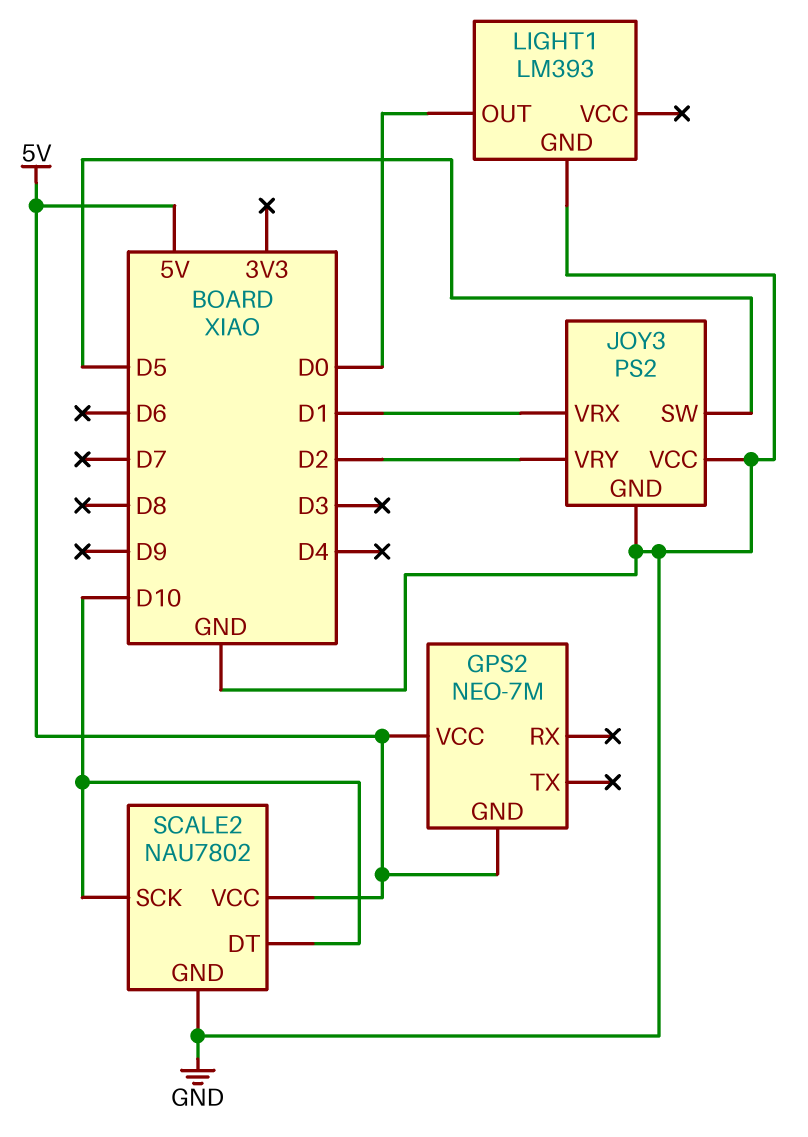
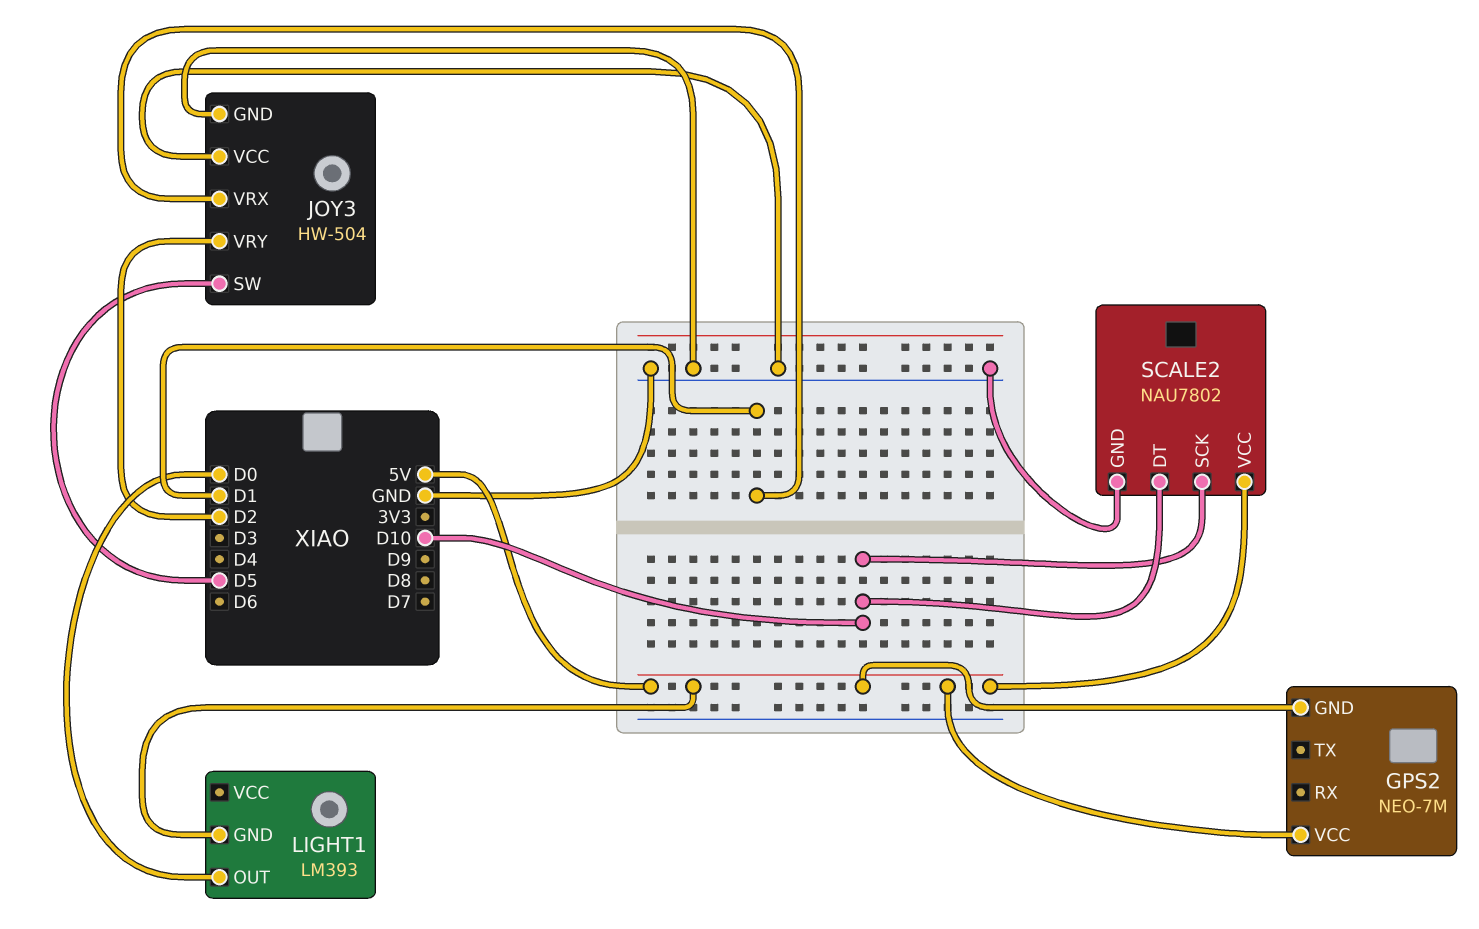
JOY3: PS2 -> HW-504
LIGHT1 pin GND: GND -> 5V

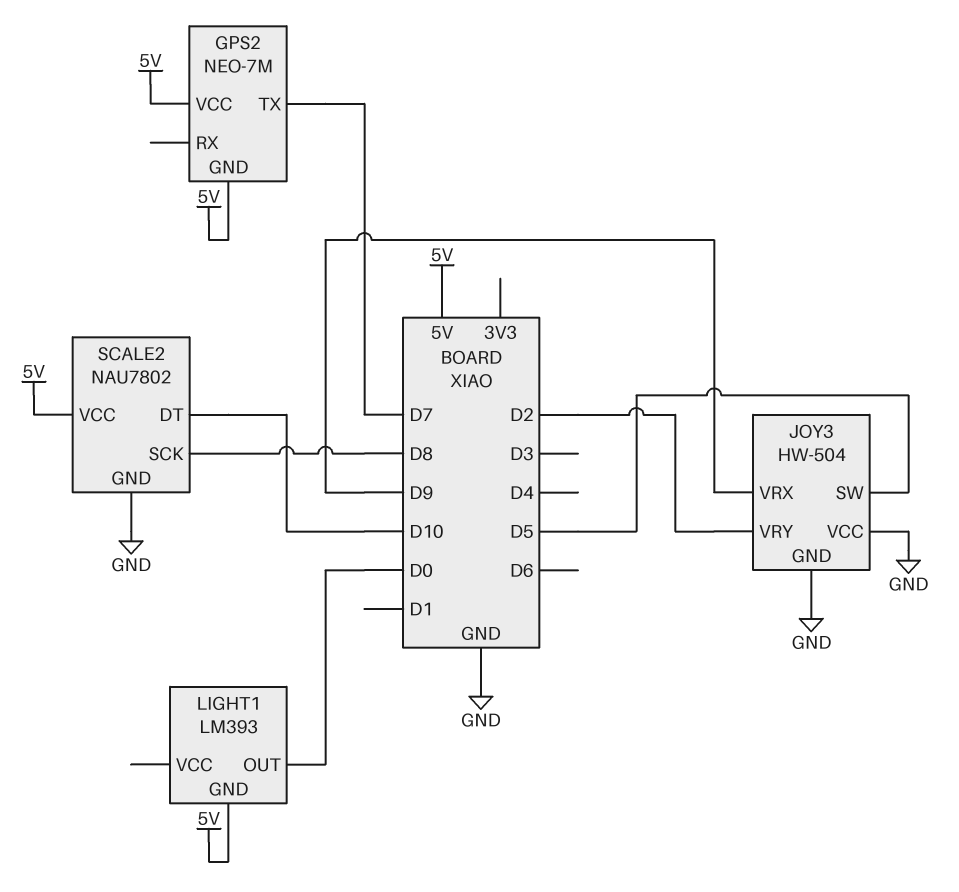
GPS2 pin TX: none -> D7
JOY3 pin VRX: D1 -> D9
SCALE2 pin SCK: D10 -> D8

